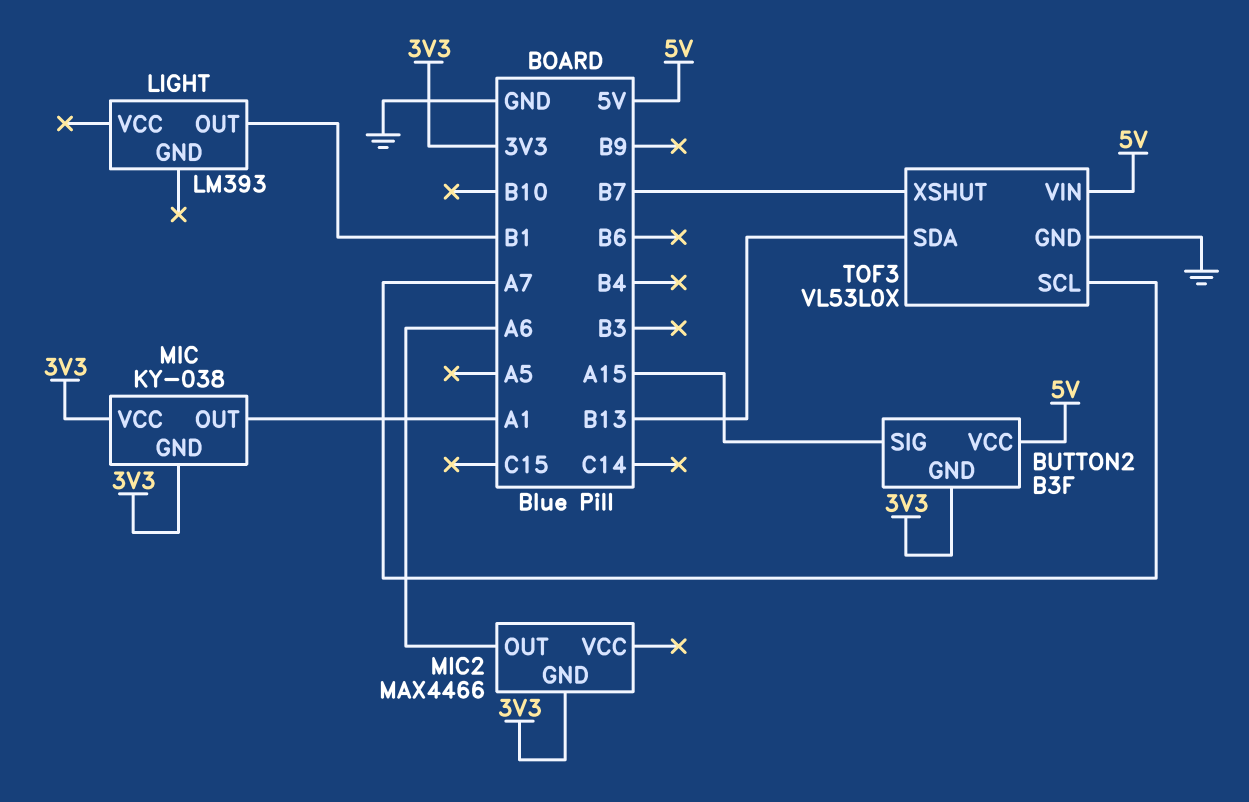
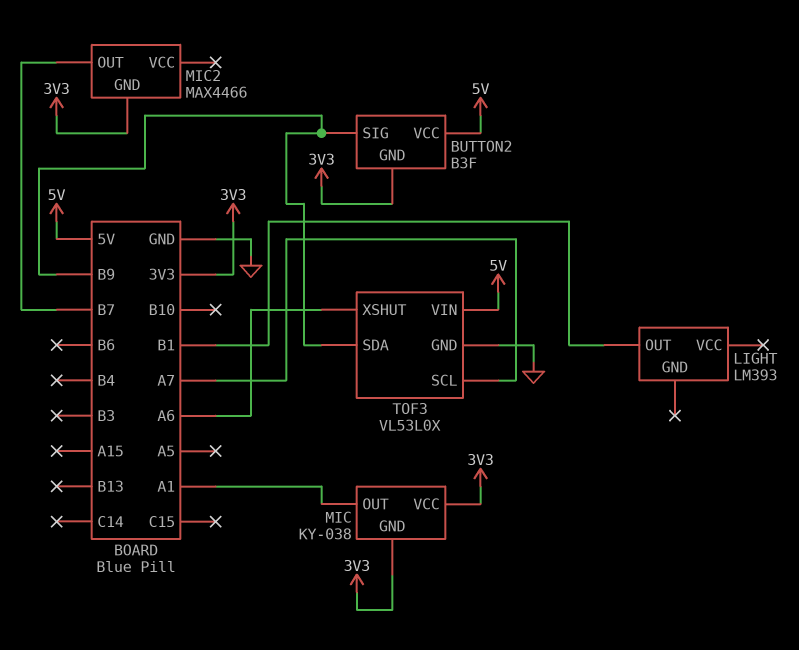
BUTTON2 pin SIG: A15 -> B9
MIC2 pin OUT: A6 -> B7
TOF3 pin SDA: B13 -> B9
TOF3 pin XSHUT: B7 -> A6

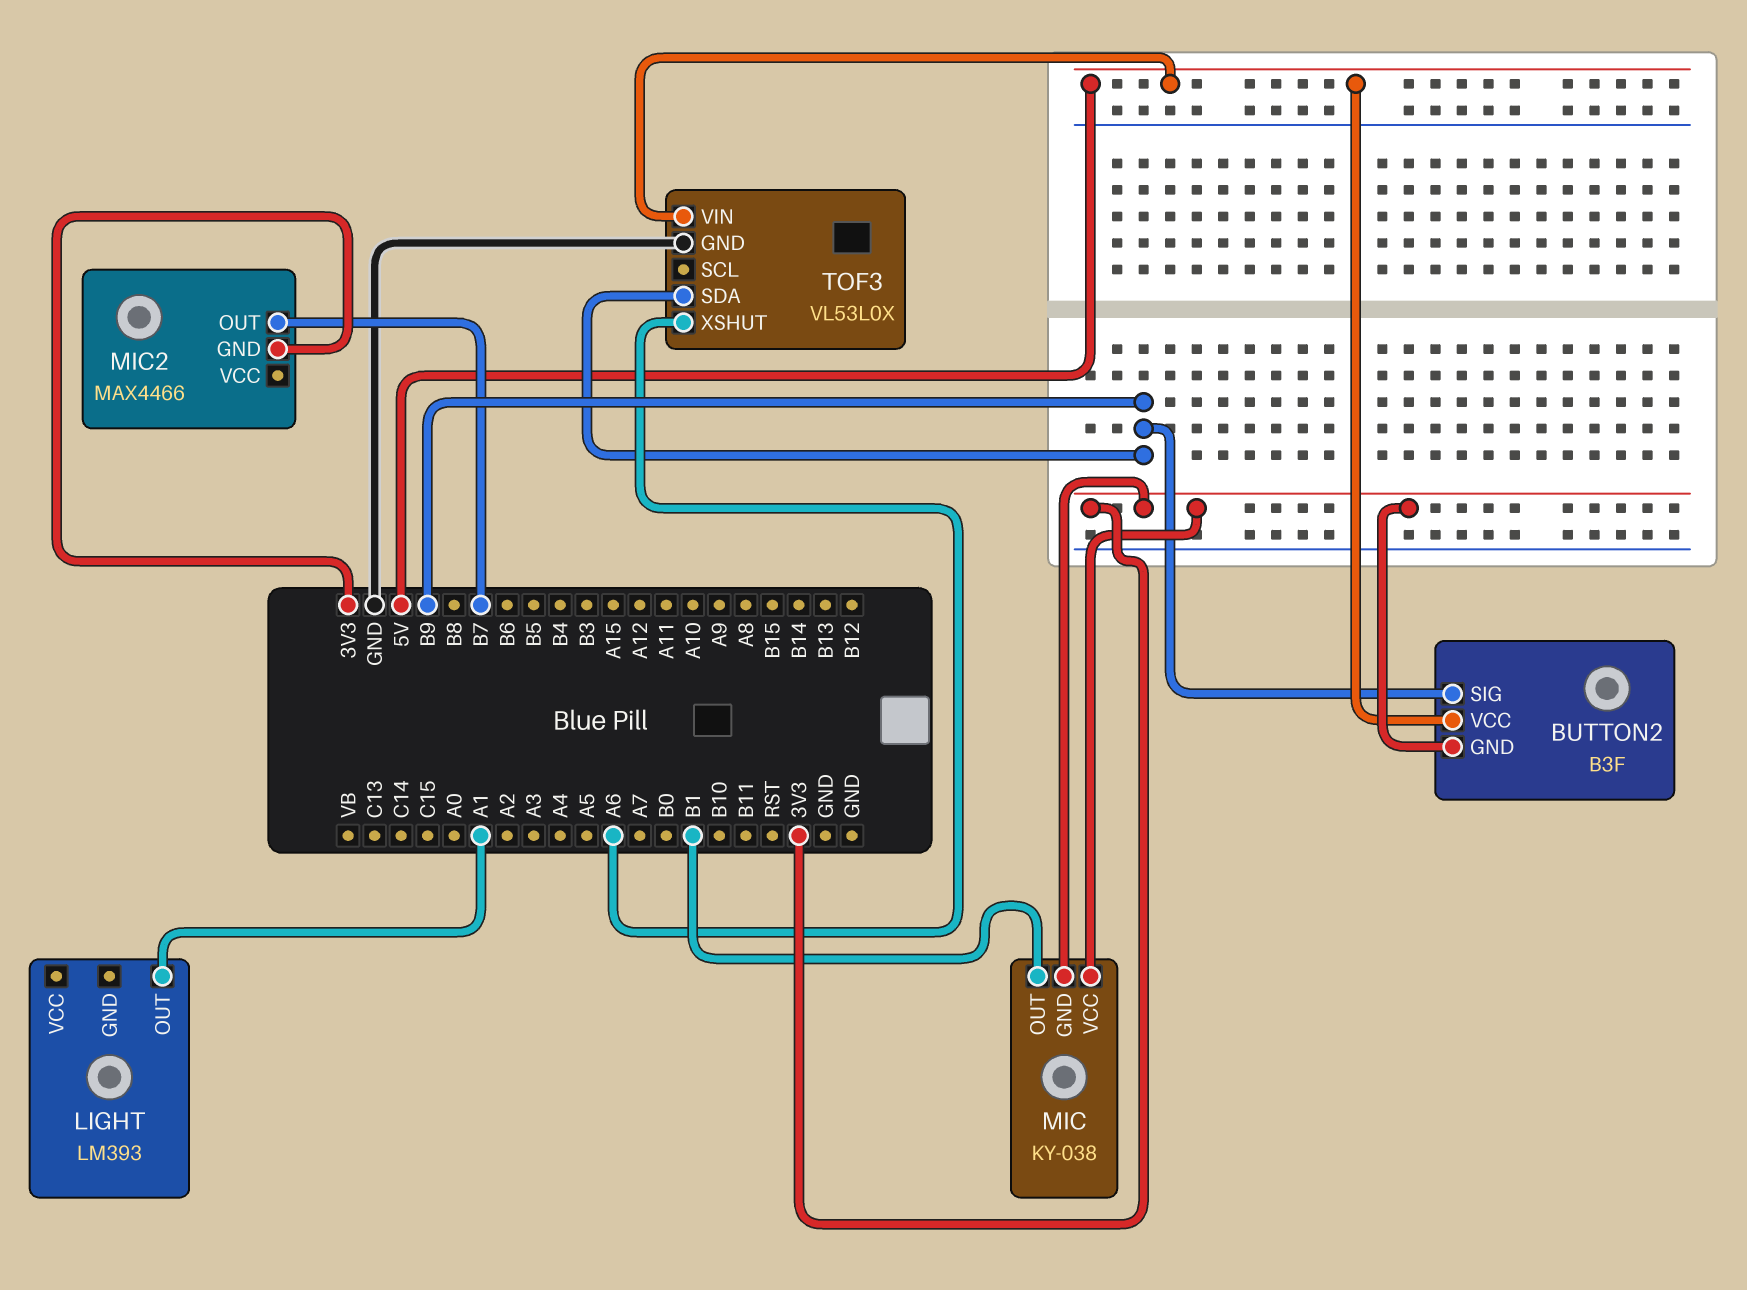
LIGHT pin OUT: B1 -> A1
MIC pin OUT: A1 -> B1
TOF3 pin SCL: A7 -> none

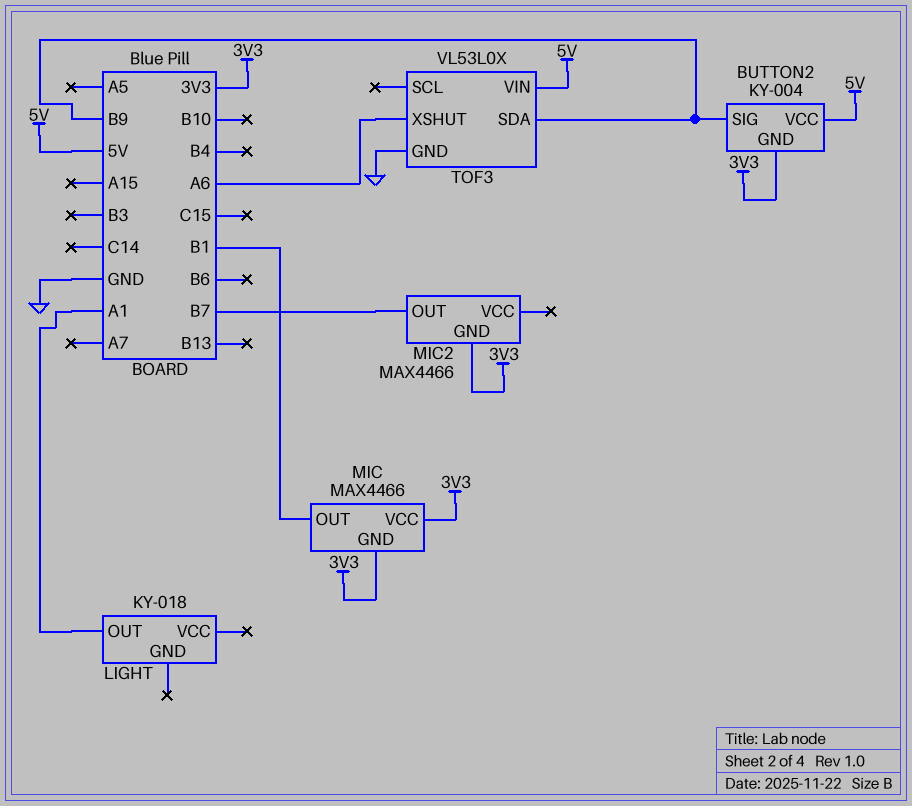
BUTTON2: B3F -> KY-004
LIGHT: LM393 -> KY-018
MIC: KY-038 -> MAX4466

